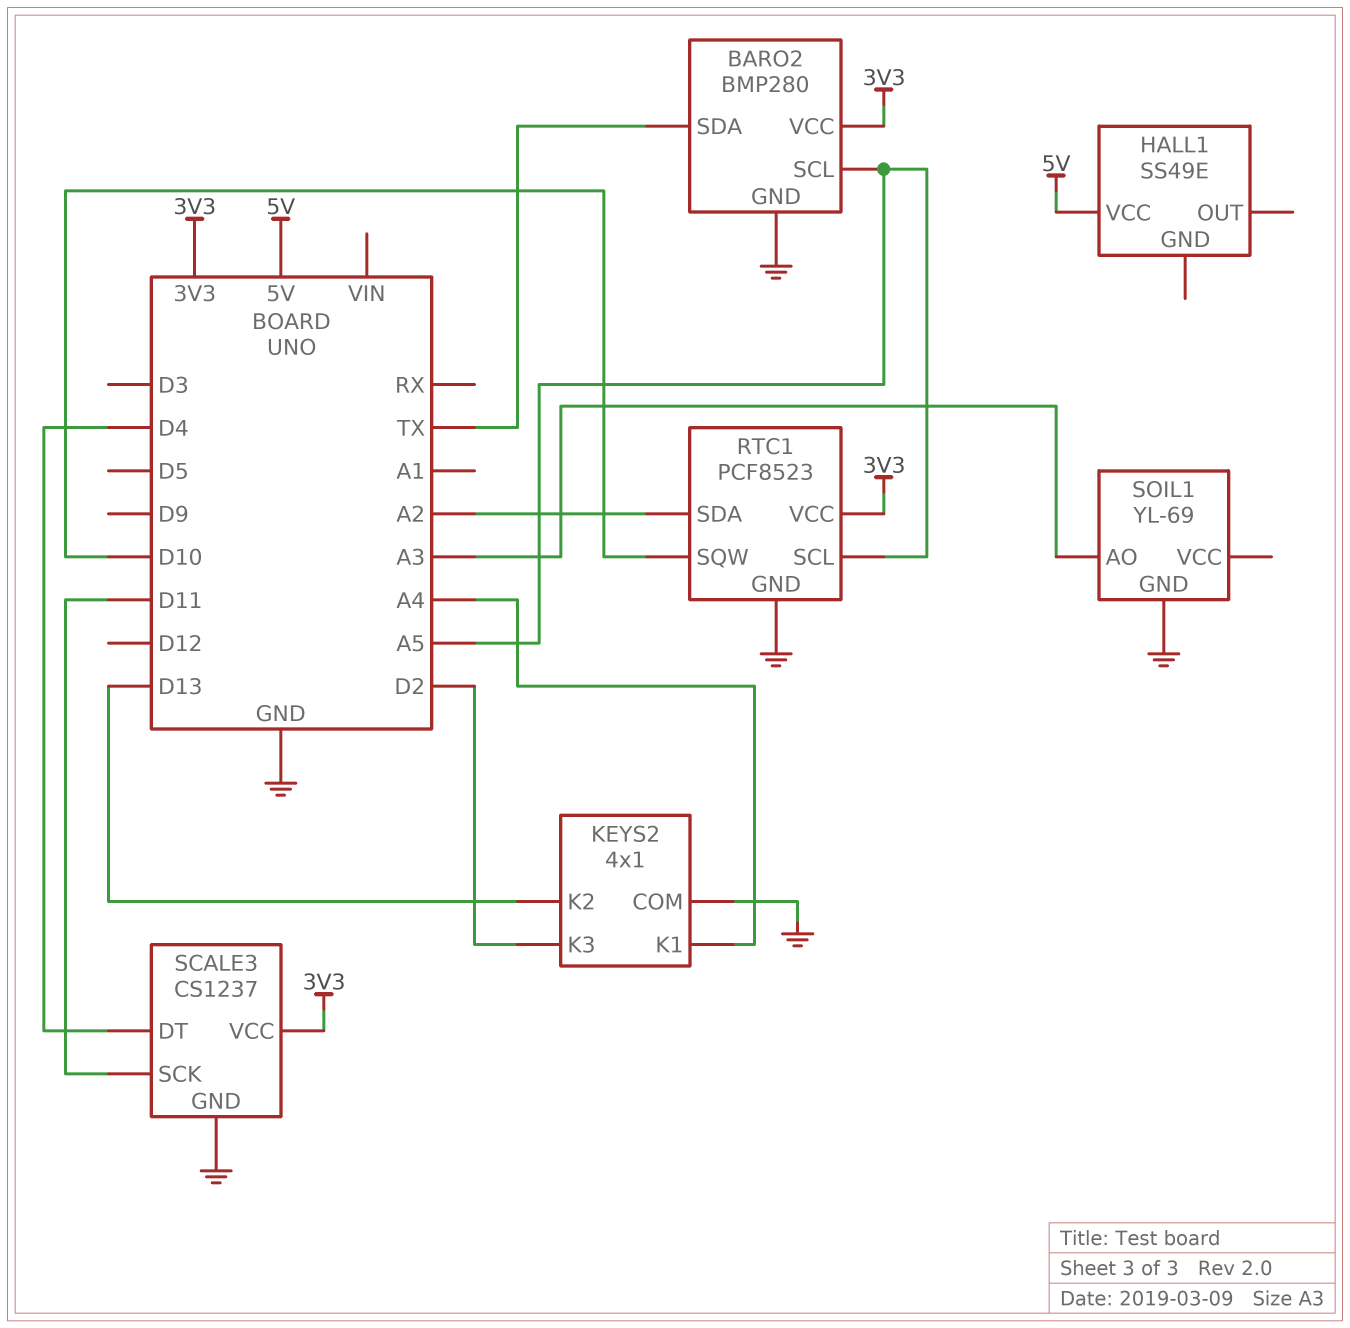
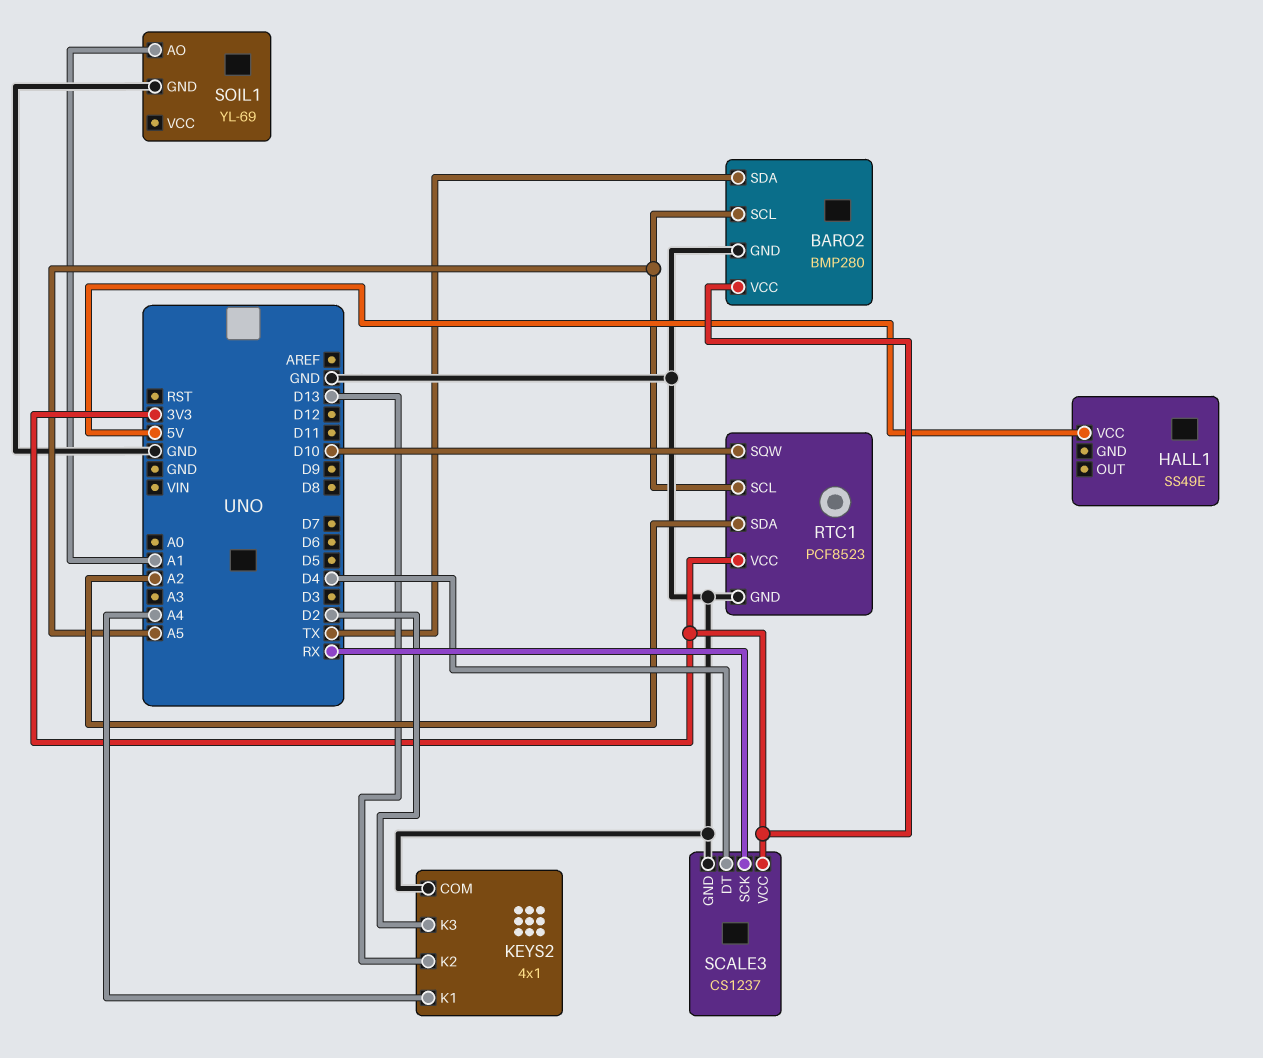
SCALE3 pin SCK: D11 -> RX
SOIL1 pin AO: A3 -> A1

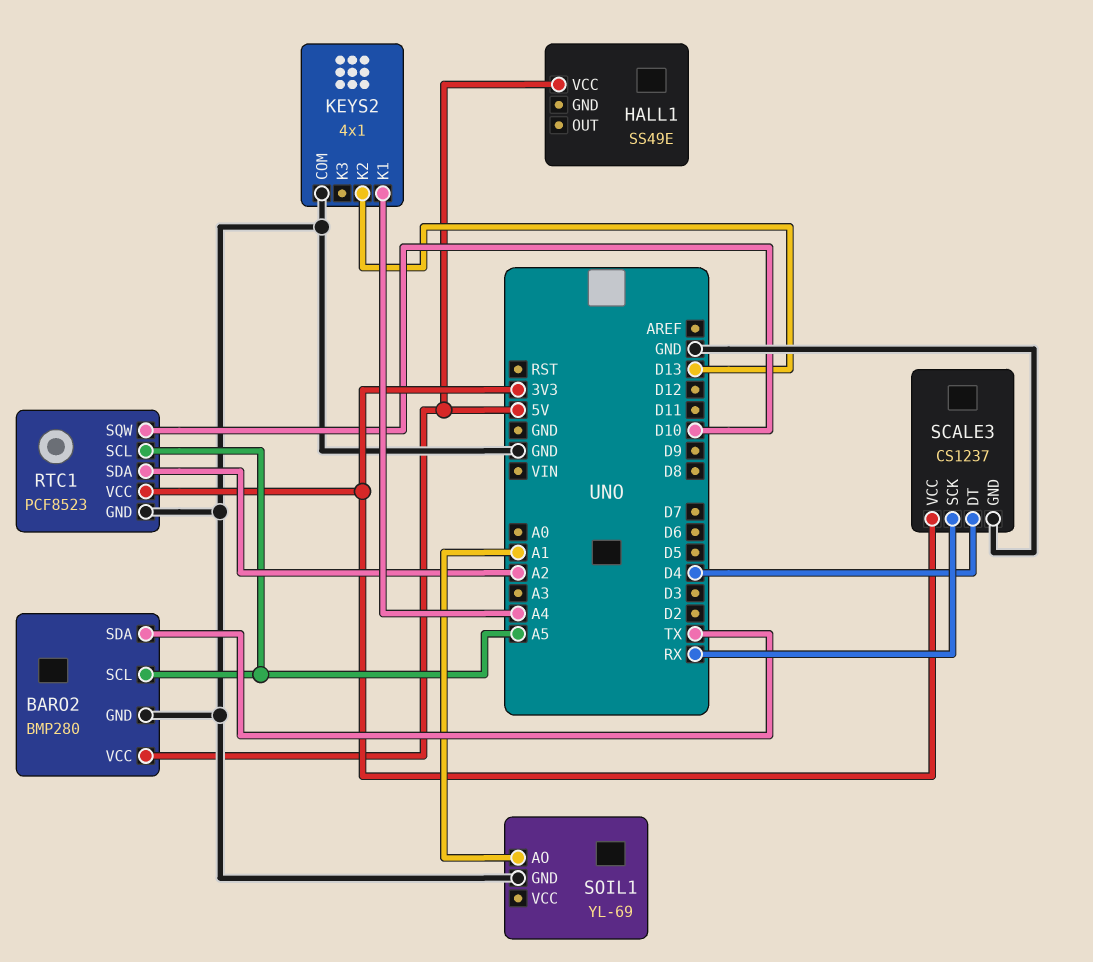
BARO2 pin VCC: 3V3 -> 5V
KEYS2 pin K3: D2 -> none

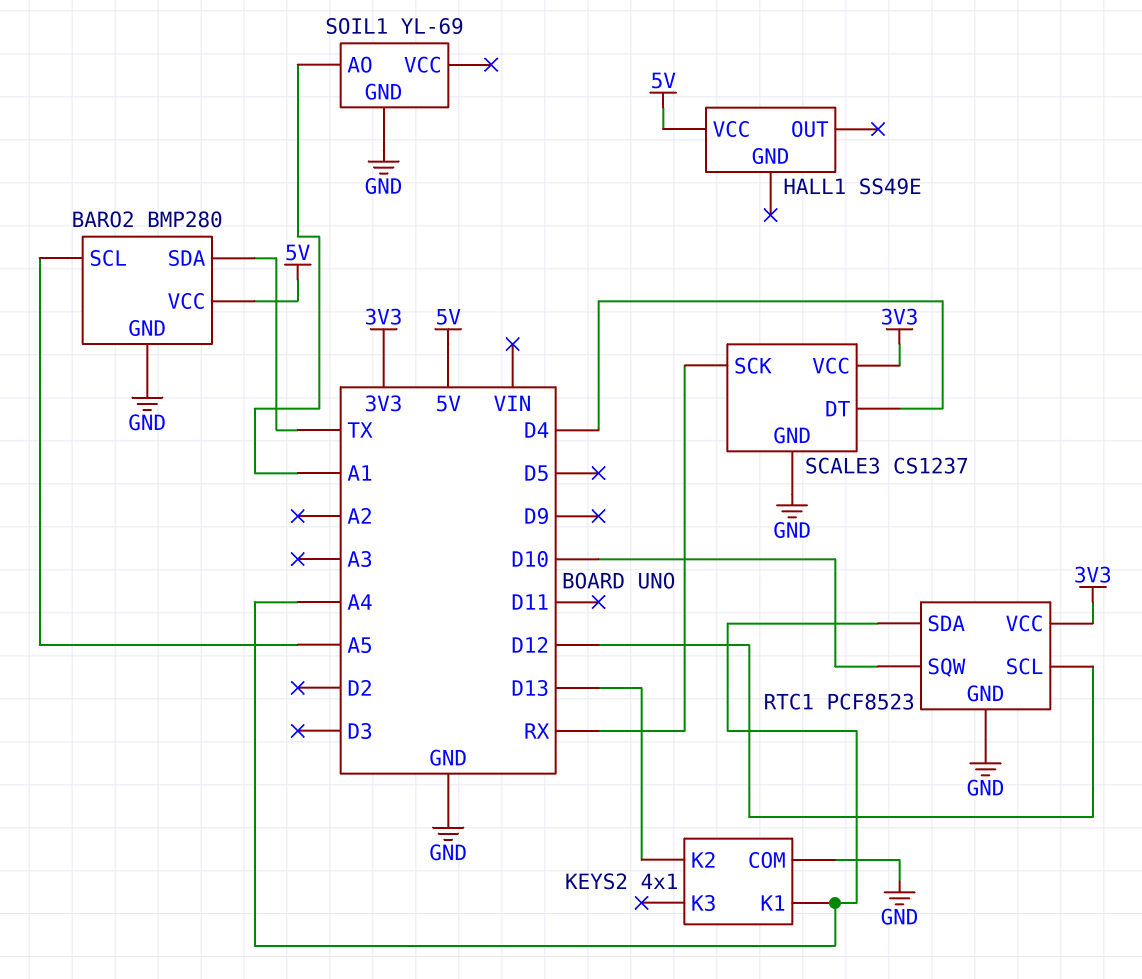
RTC1 pin SCL: A5 -> D12
RTC1 pin SDA: A2 -> A4

